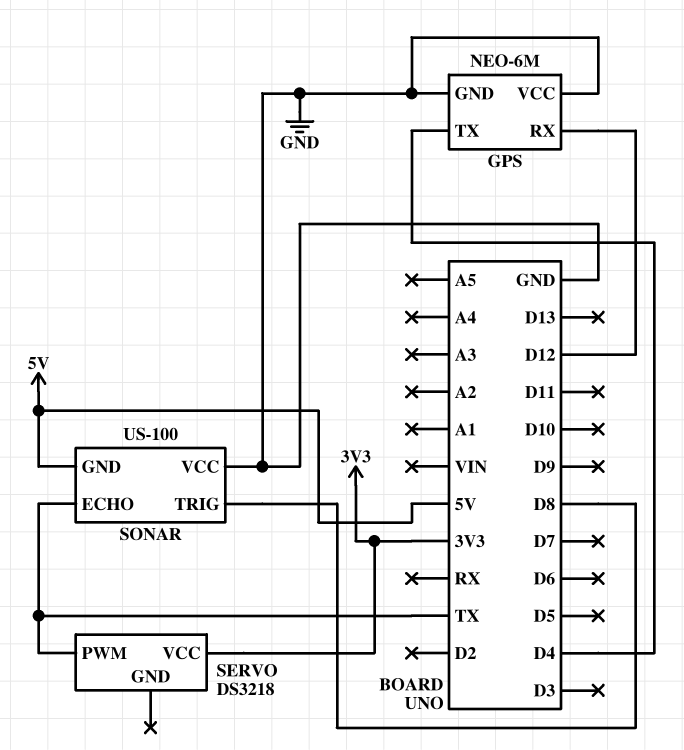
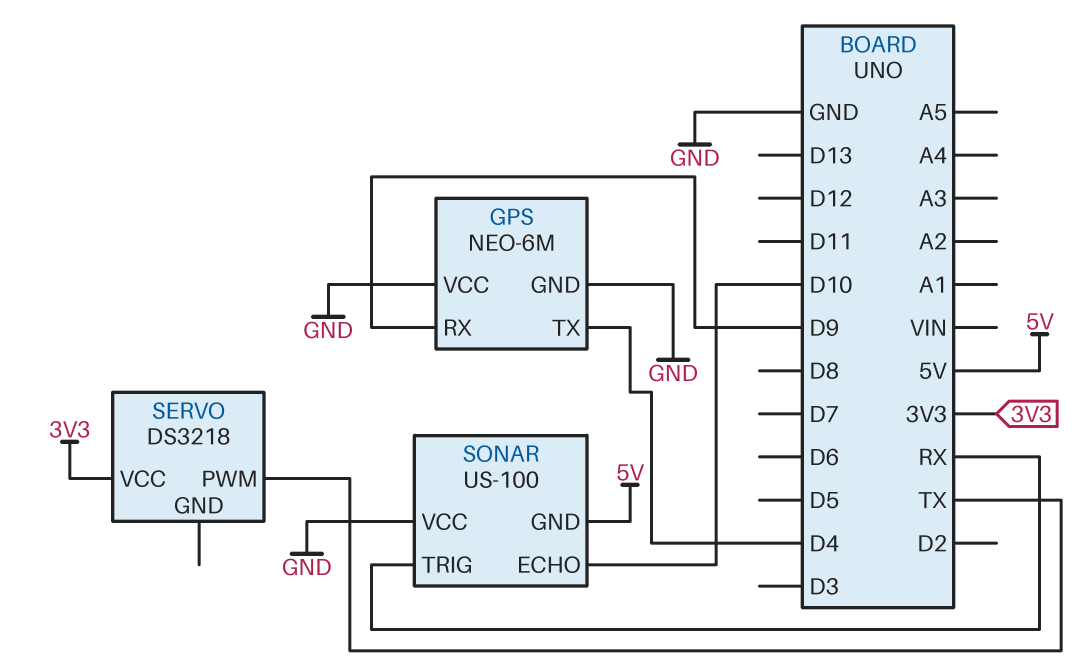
GPS pin RX: D12 -> D9
SONAR pin ECHO: TX -> D10
SONAR pin TRIG: D8 -> RX

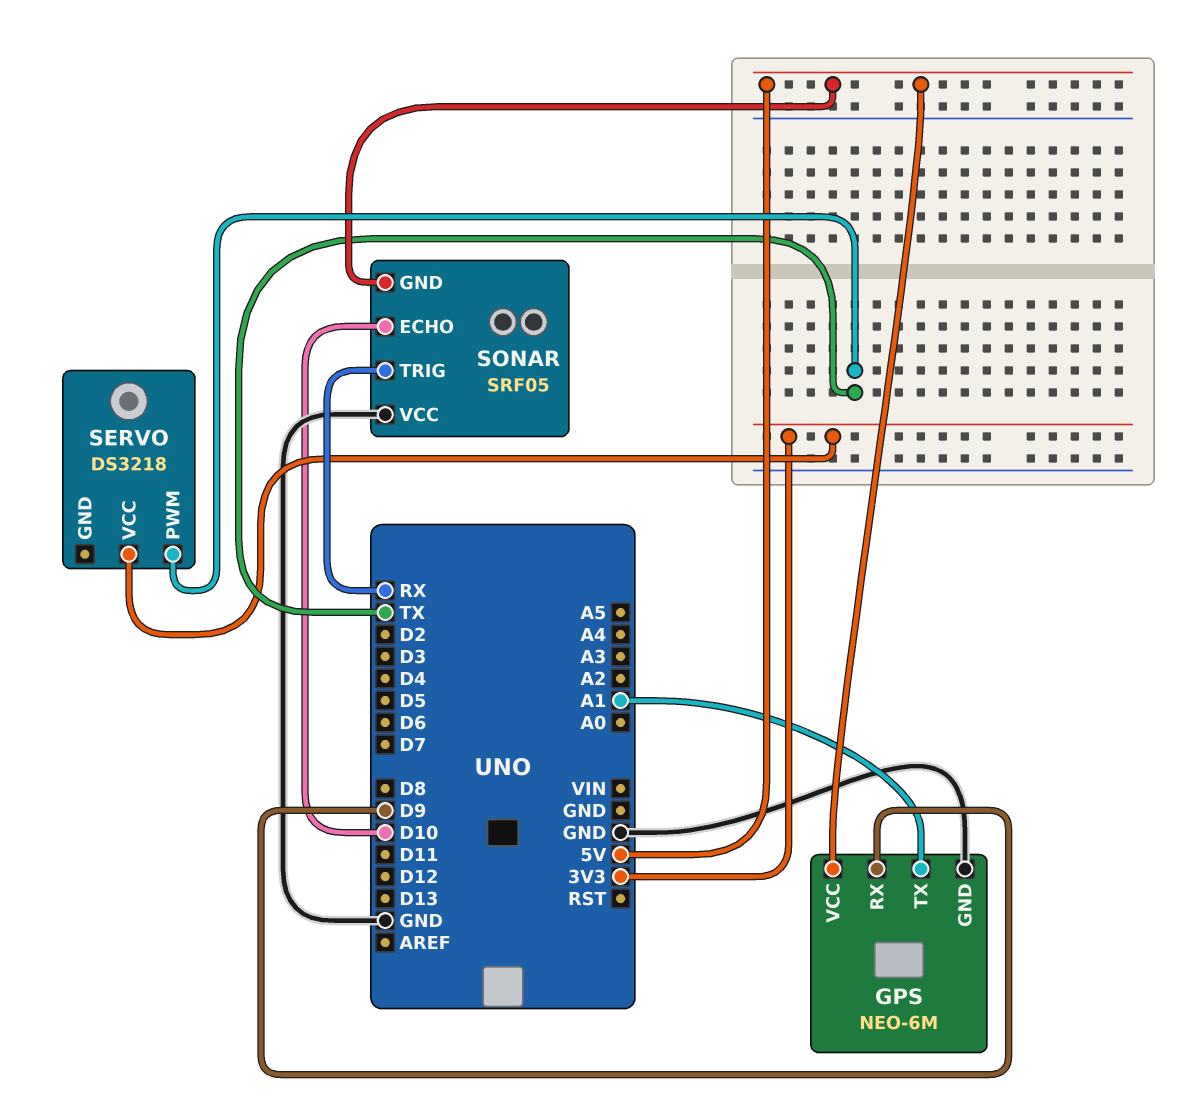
GPS pin TX: D4 -> A1
GPS pin VCC: GND -> 5V
SONAR: US-100 -> SRF05

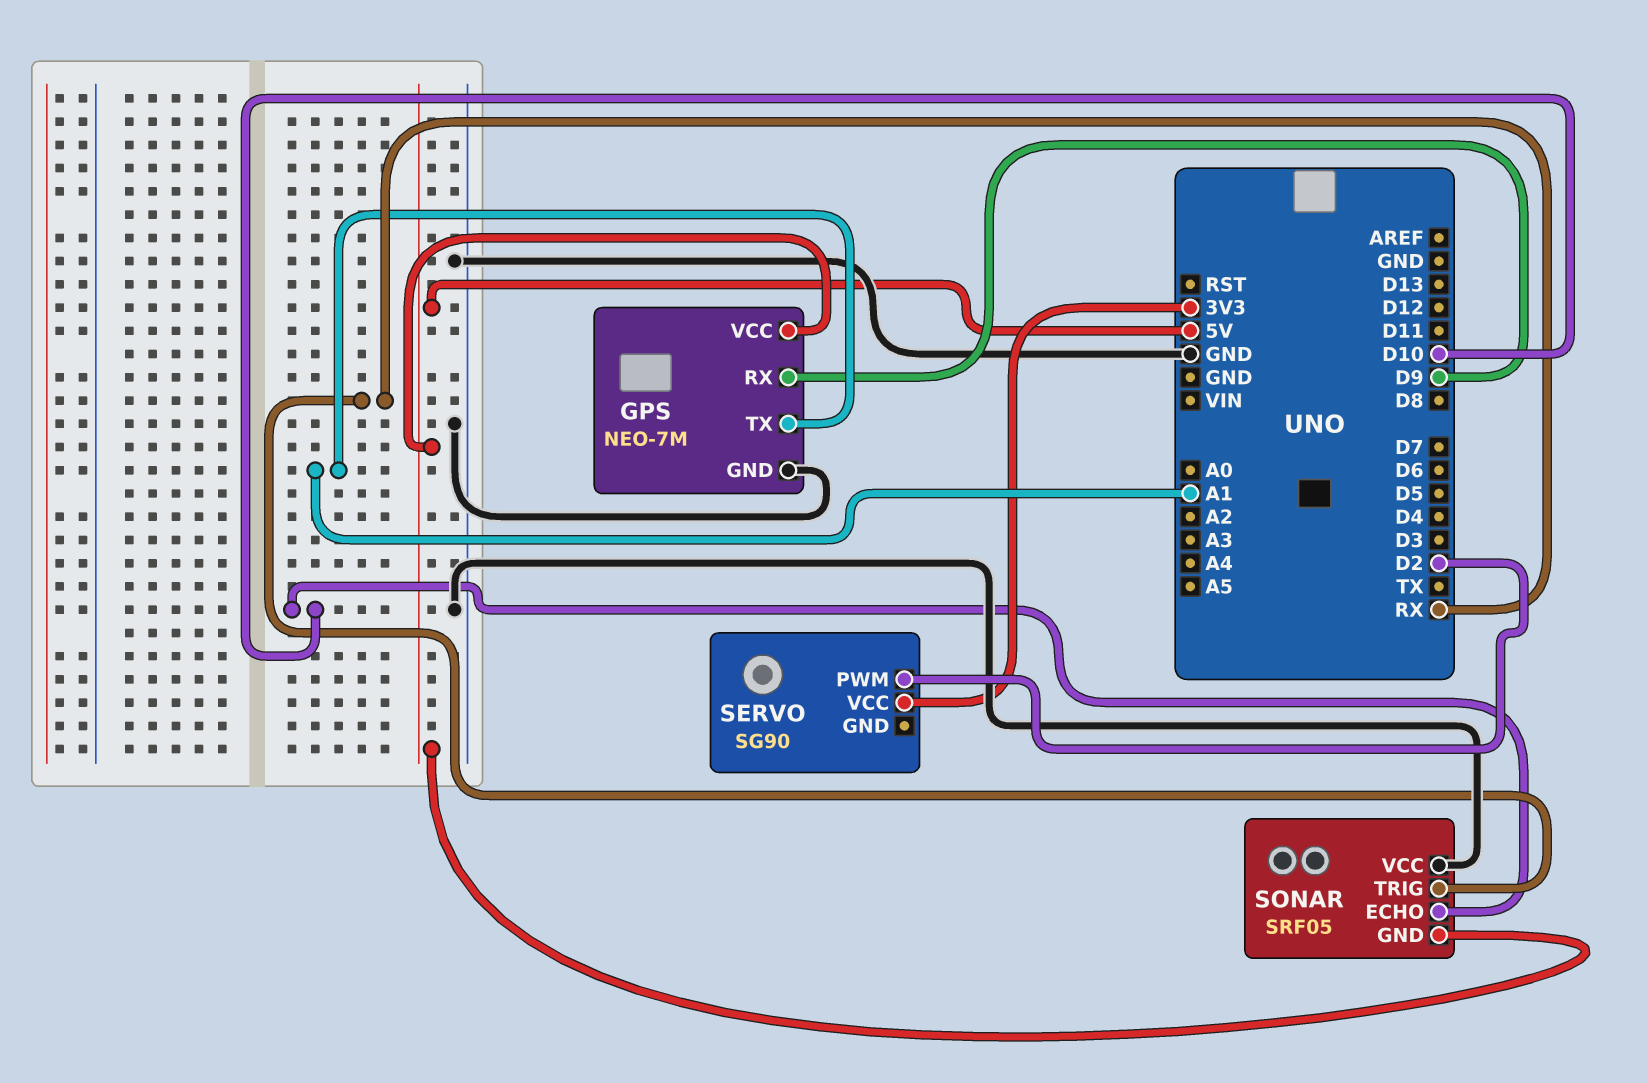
GPS: NEO-6M -> NEO-7M
SERVO: DS3218 -> SG90
SERVO pin PWM: TX -> D2

